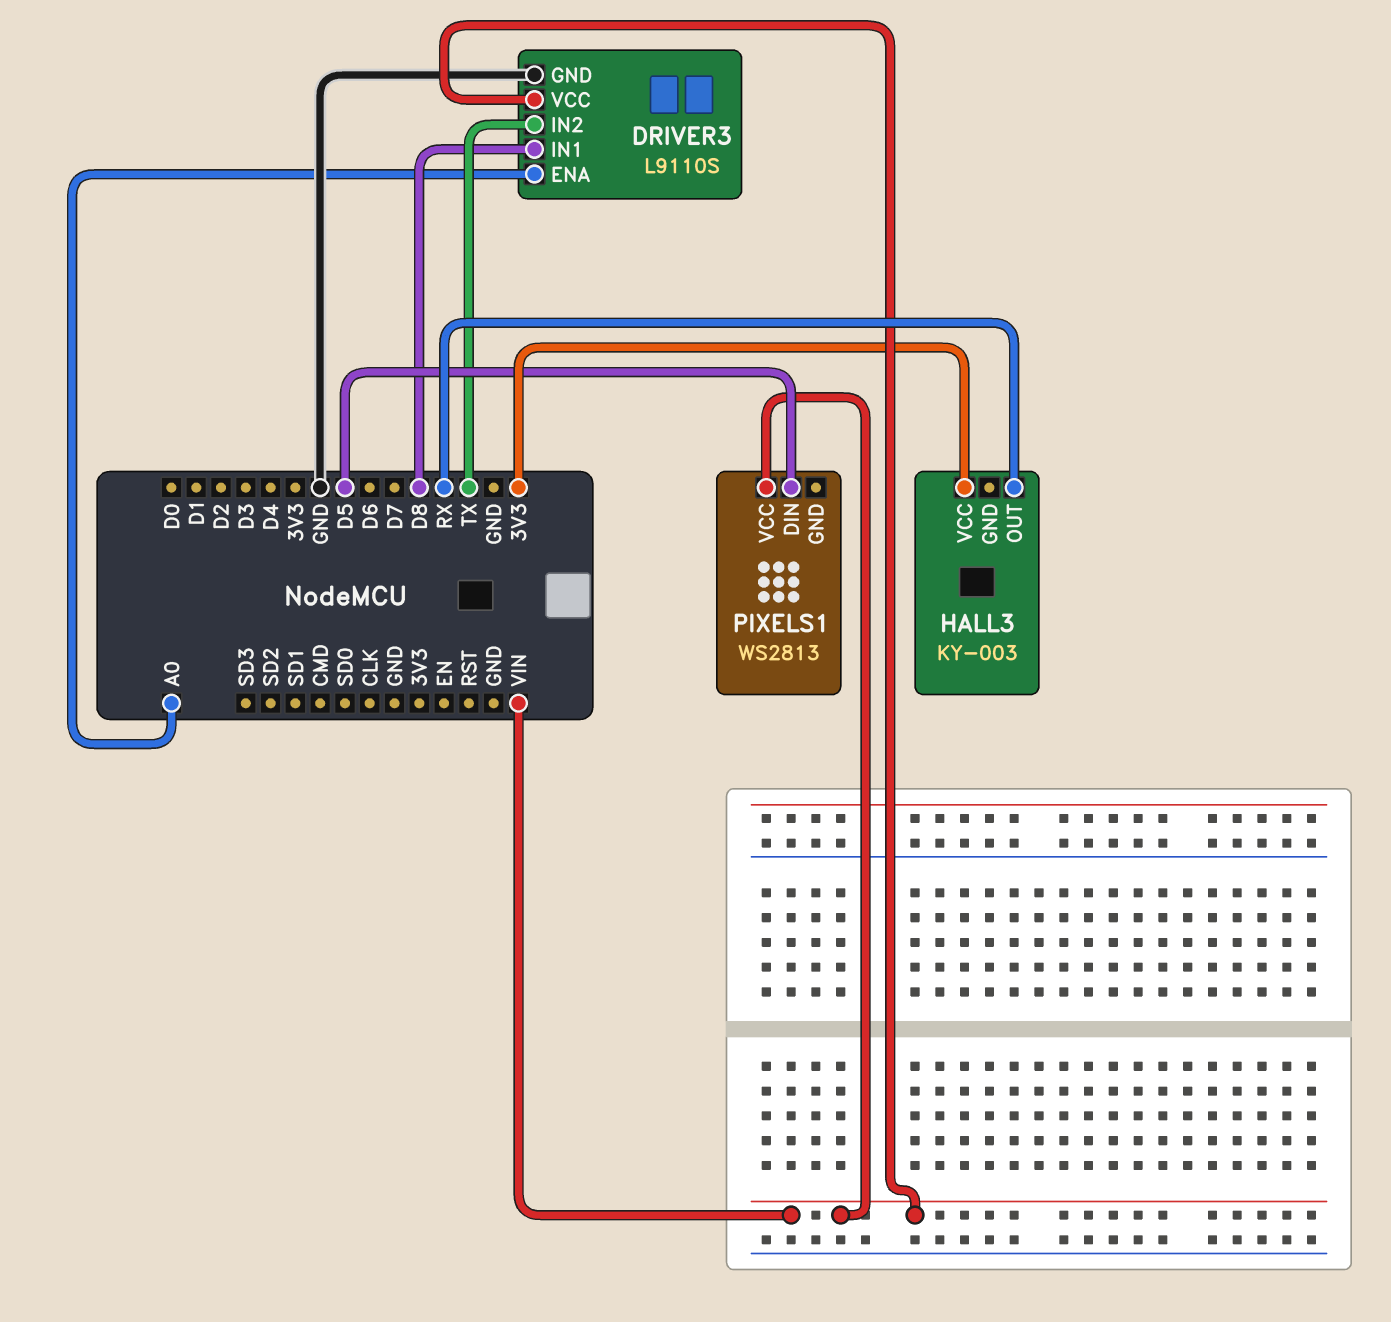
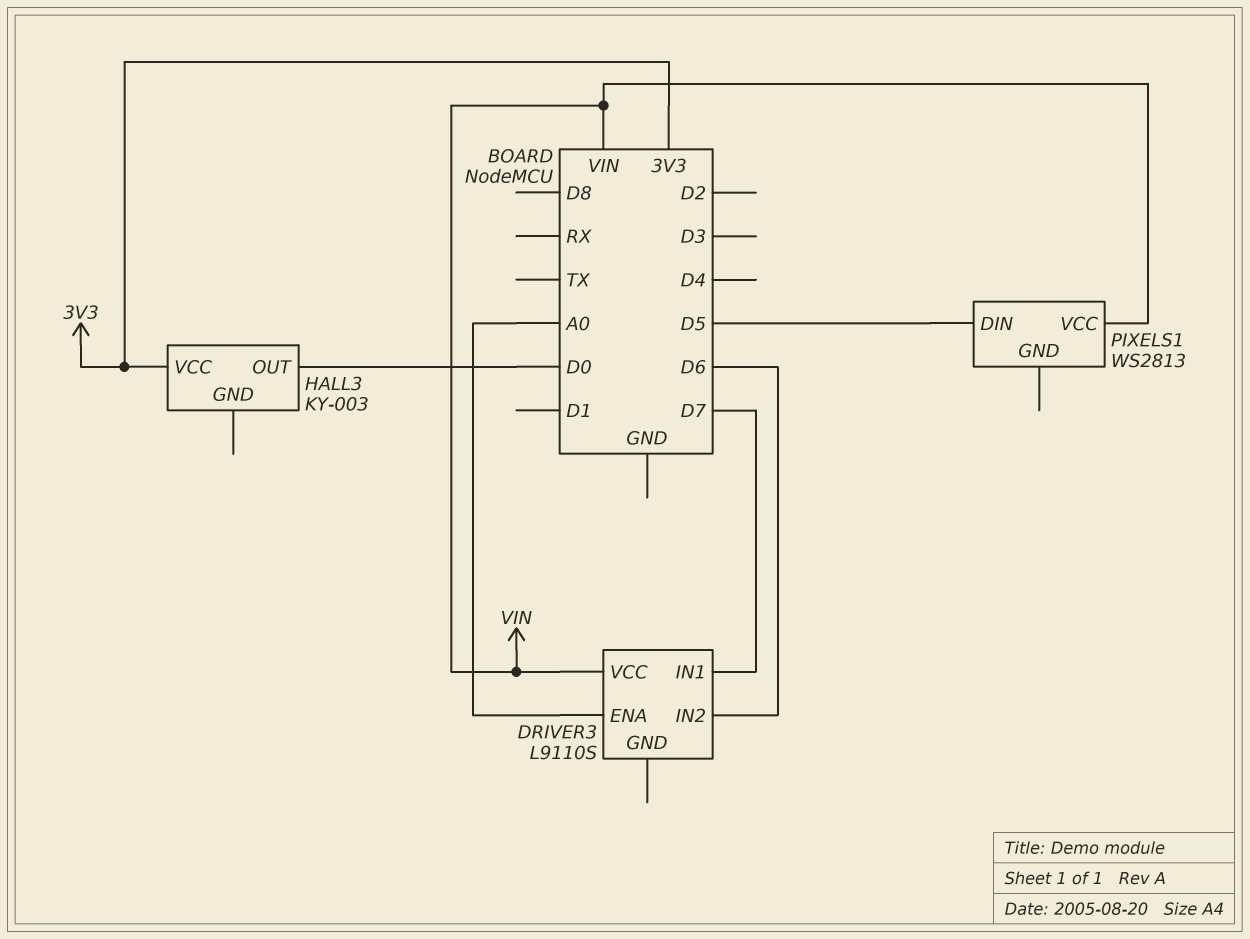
DRIVER3 pin GND: GND -> none
DRIVER3 pin IN1: D8 -> D7
DRIVER3 pin IN2: TX -> D6
HALL3 pin OUT: RX -> D0

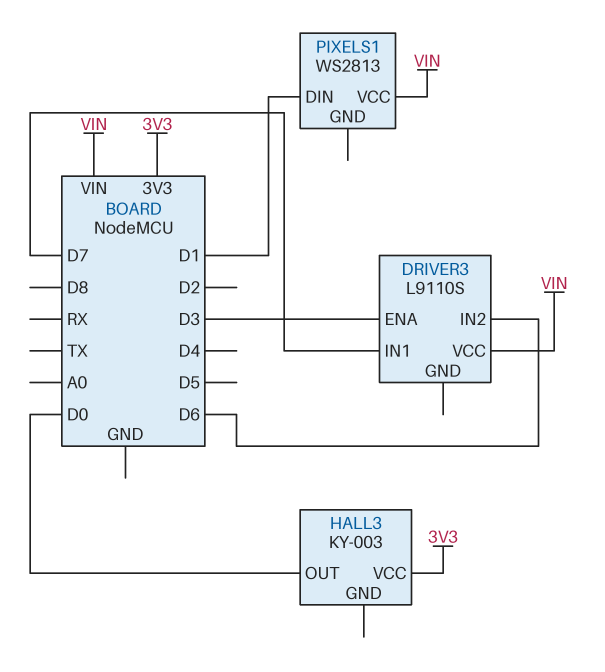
DRIVER3 pin ENA: A0 -> D3
PIXELS1 pin DIN: D5 -> D1

